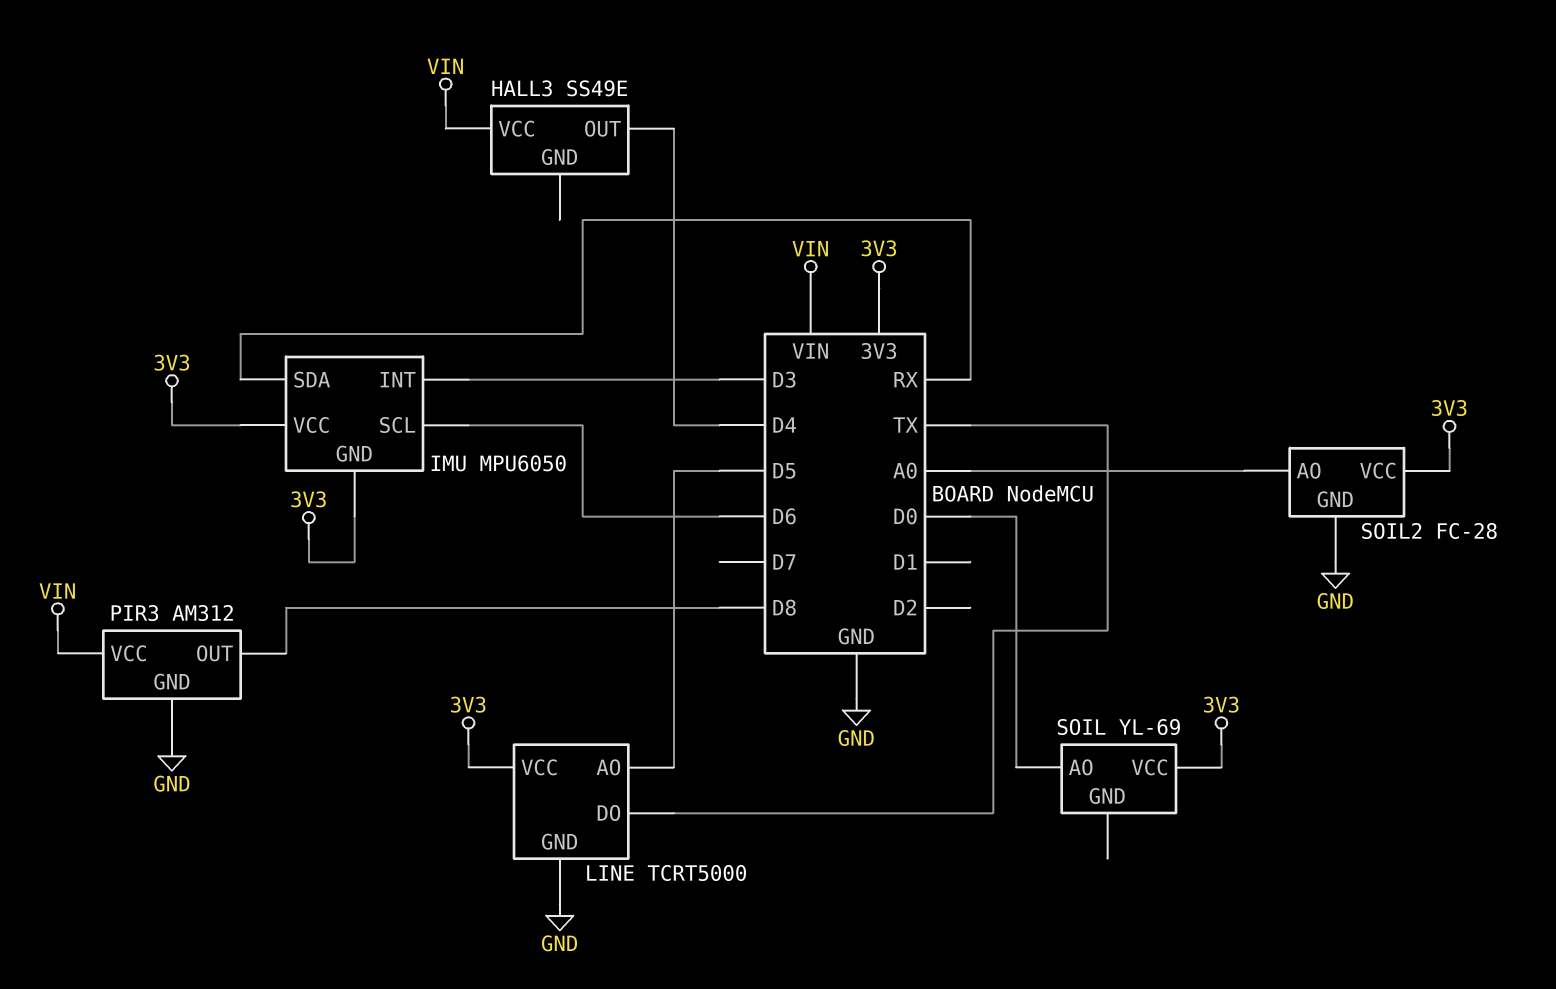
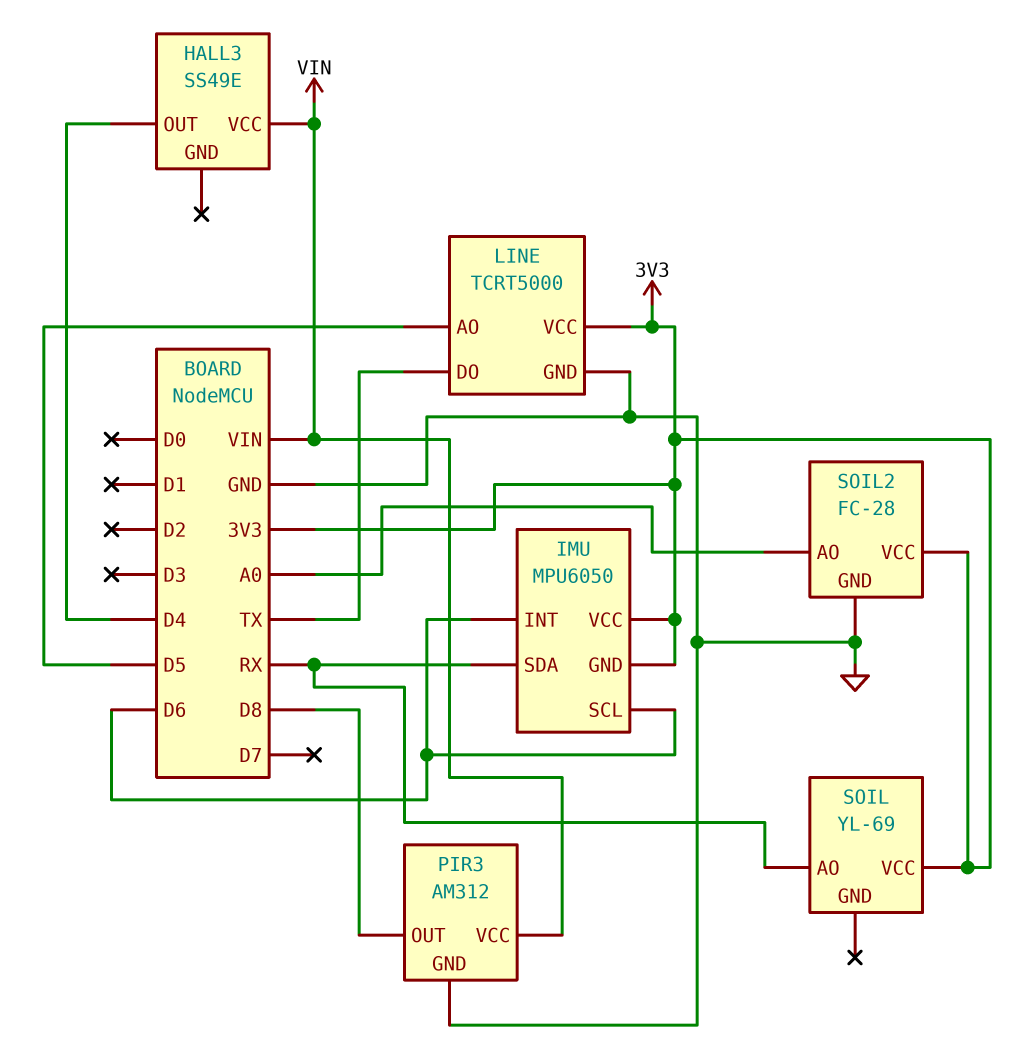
IMU pin INT: D3 -> D6
SOIL pin AO: D0 -> RX

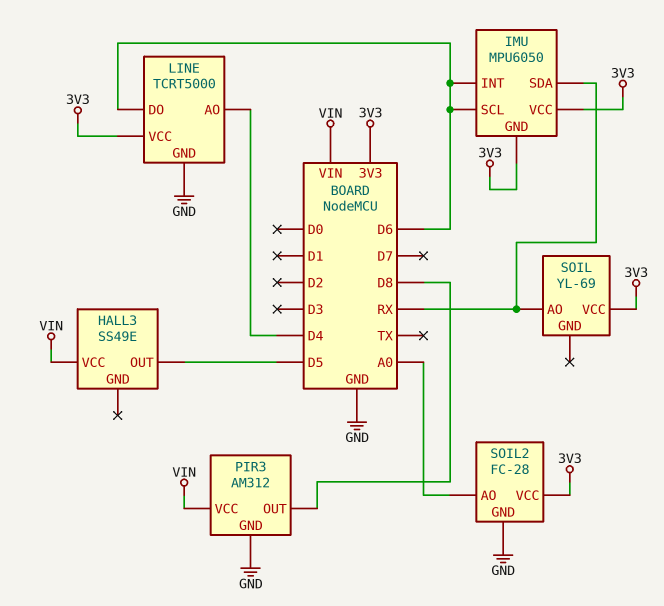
HALL3 pin OUT: D4 -> D5
LINE pin AO: D5 -> D4
LINE pin DO: TX -> D6

